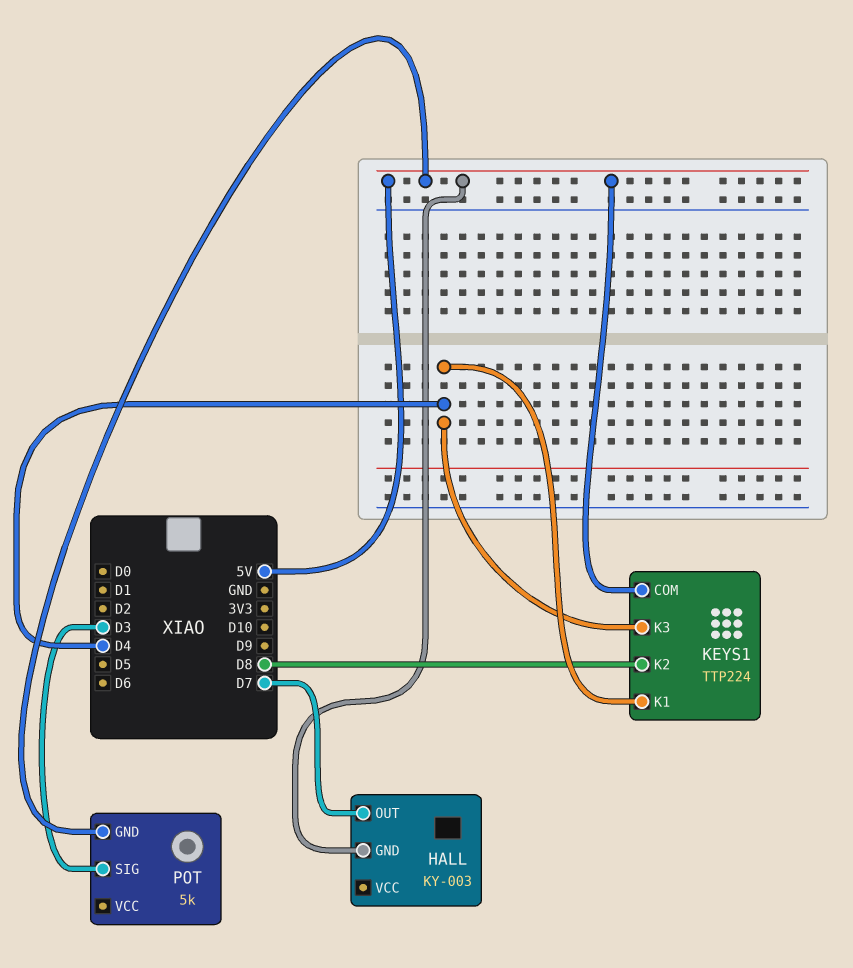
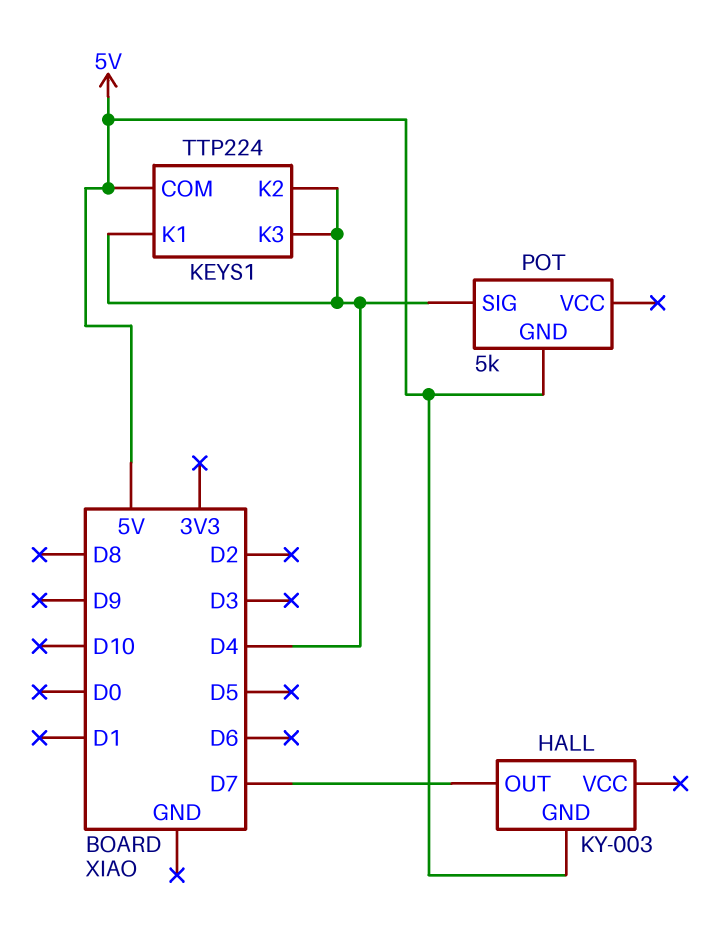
KEYS1 pin K2: D8 -> D4
POT pin SIG: D3 -> D4

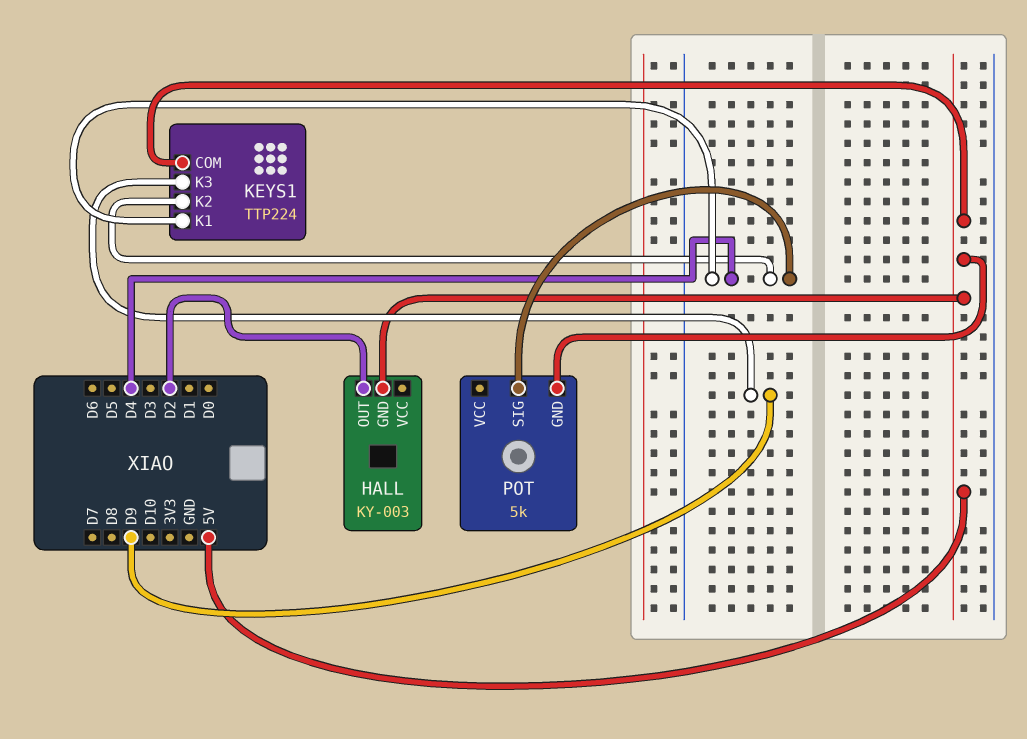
HALL pin OUT: D7 -> D2
KEYS1 pin K3: D4 -> D9

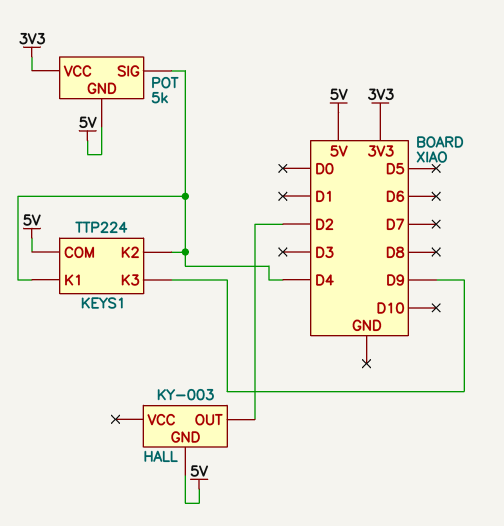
POT pin VCC: none -> 3V3

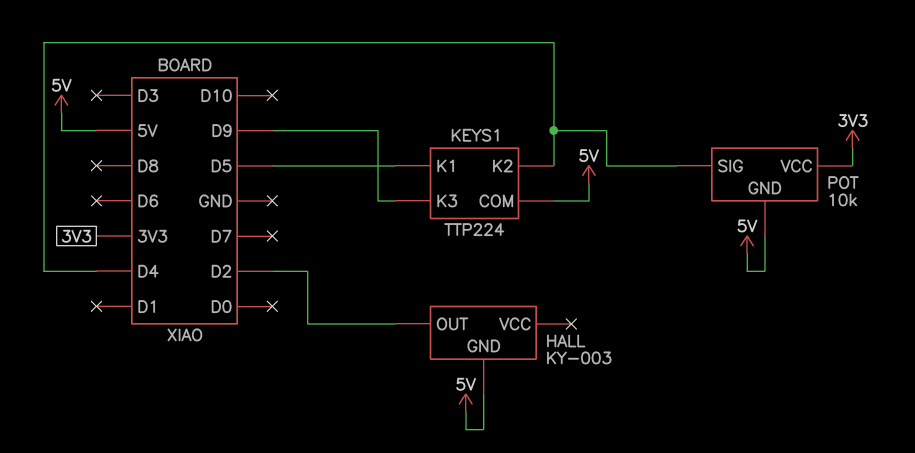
KEYS1 pin K1: D4 -> D5
POT: 5k -> 10k

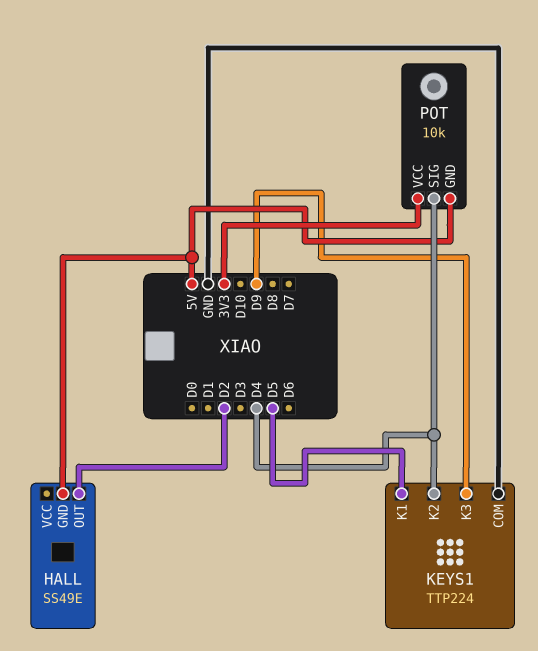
HALL: KY-003 -> SS49E
KEYS1 pin COM: 5V -> GND

